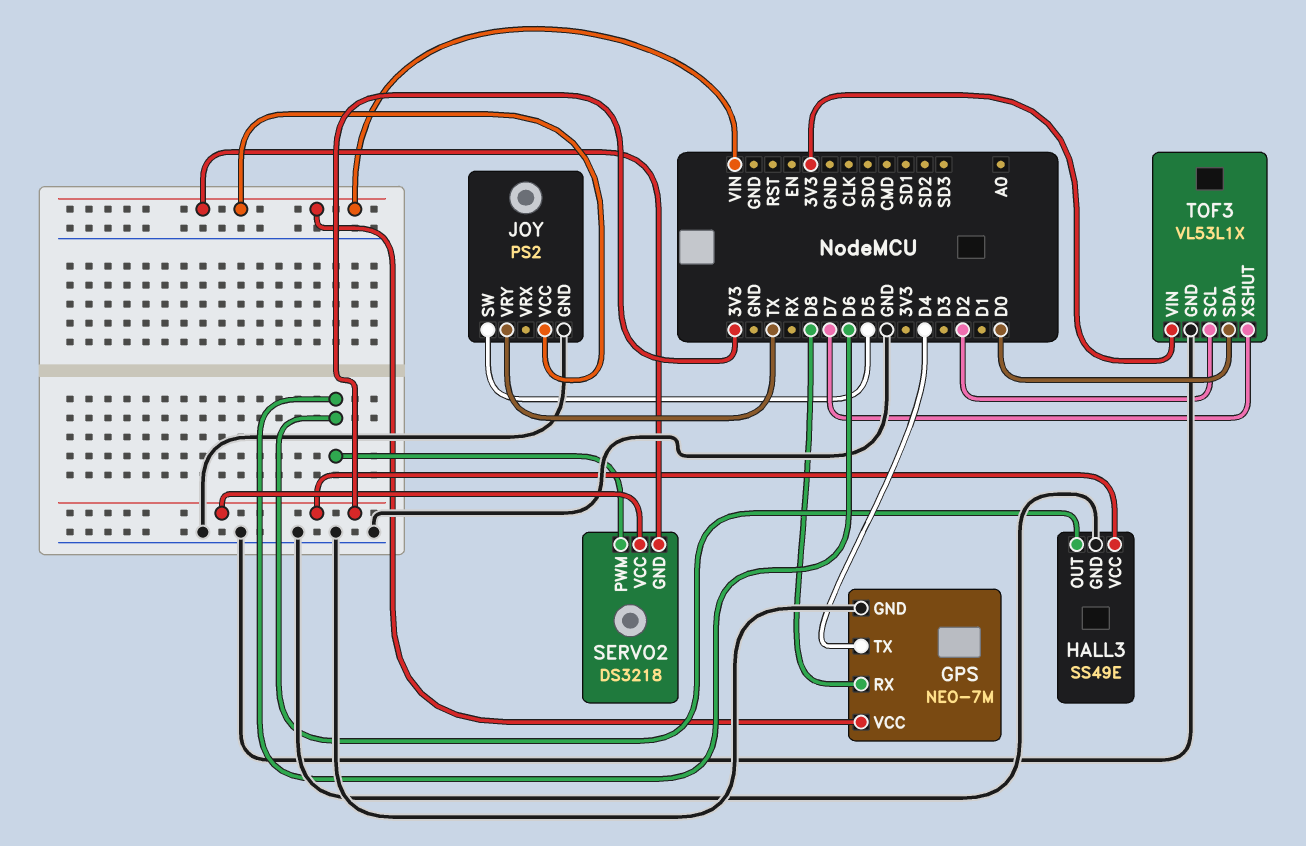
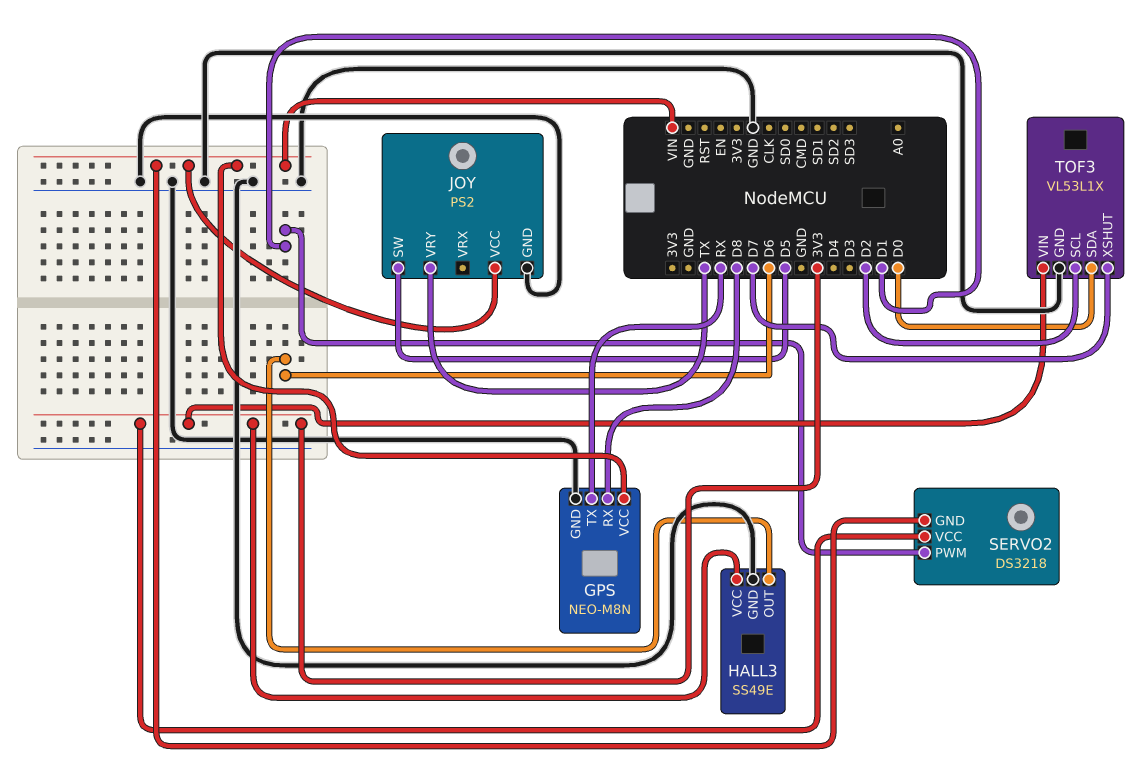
GPS: NEO-7M -> NEO-M8N
GPS pin TX: D4 -> RX
SERVO2 pin PWM: D6 -> D1

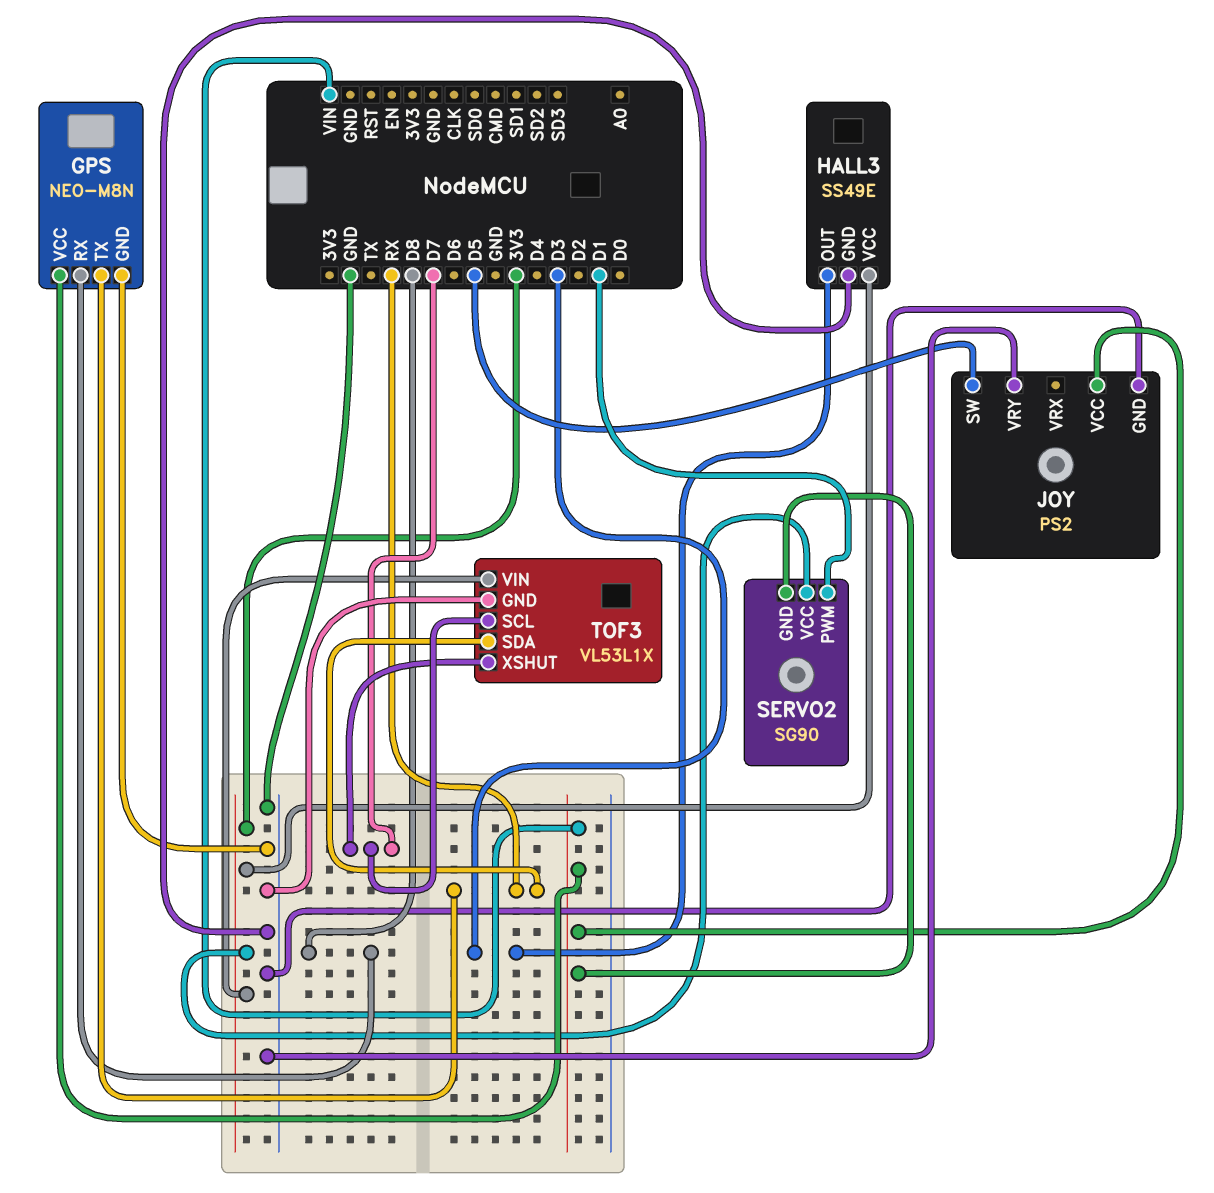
HALL3 pin OUT: D6 -> D3
JOY pin VRY: TX -> GND
SERVO2: DS3218 -> SG90
TOF3 pin SCL: D2 -> D7
TOF3 pin SDA: D0 -> RX

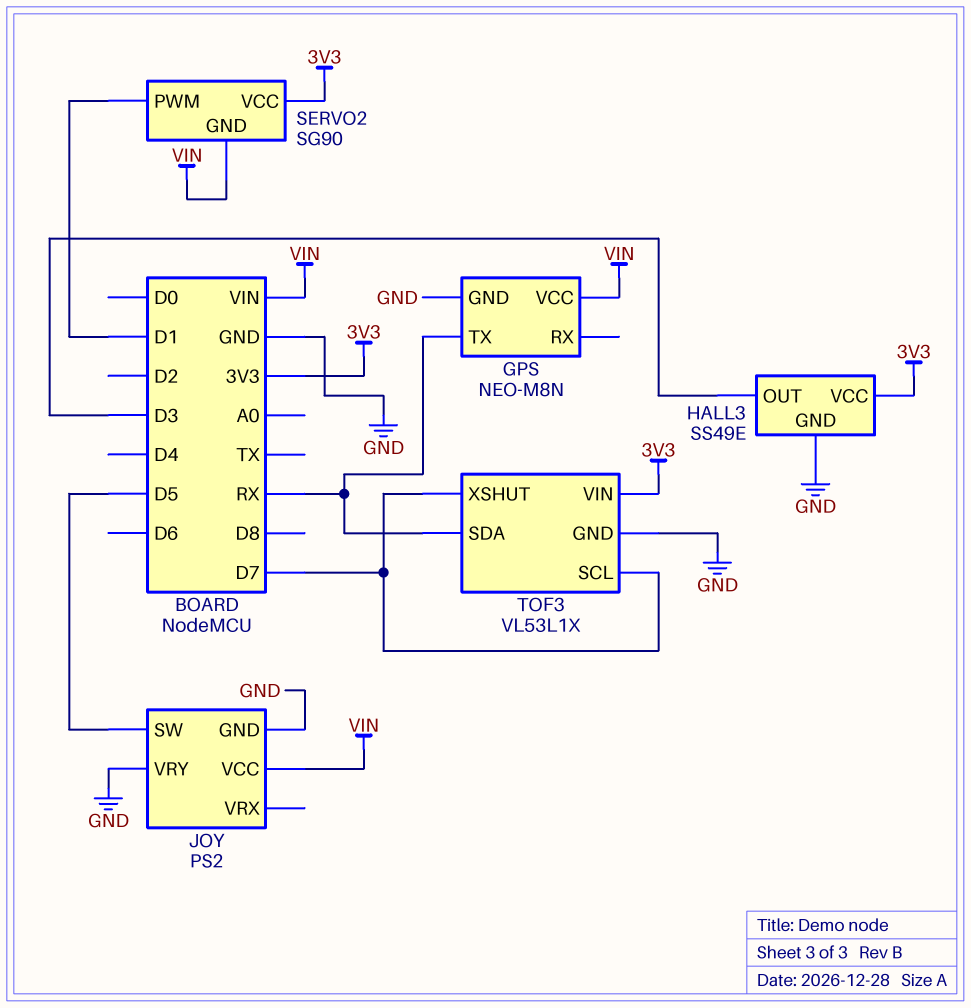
GPS pin RX: D8 -> none

